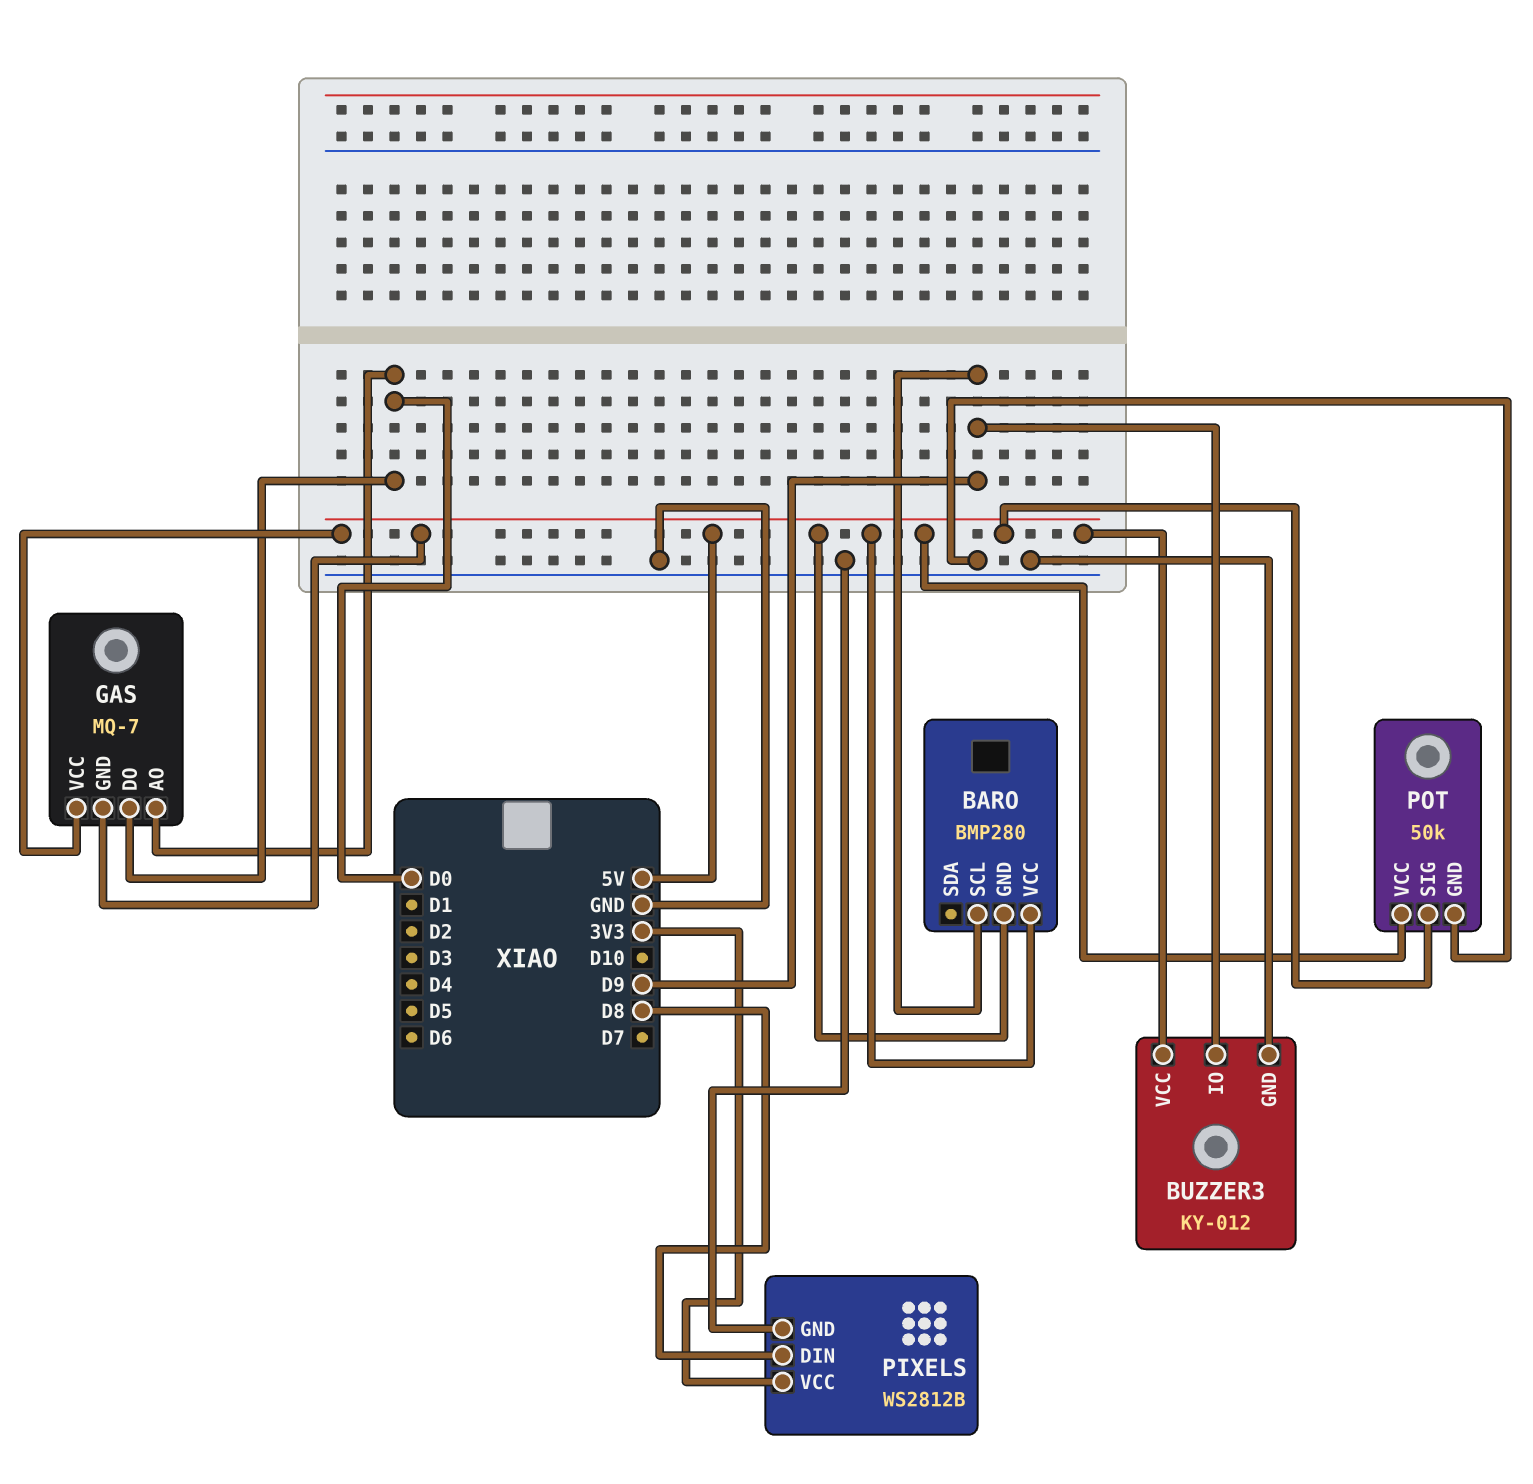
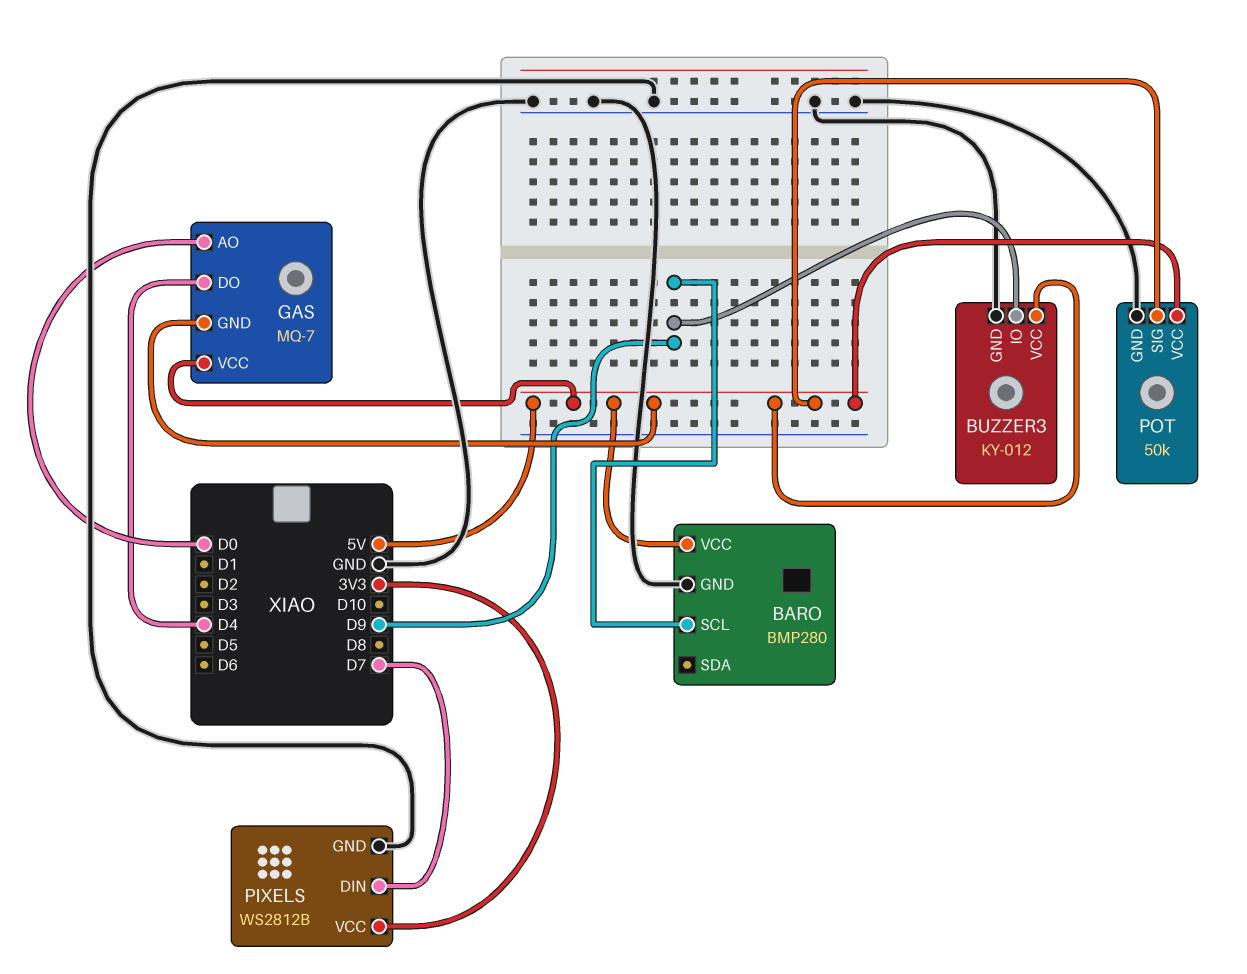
BARO pin GND: 5V -> GND
GAS pin DO: D0 -> D4
PIXELS pin DIN: D8 -> D7

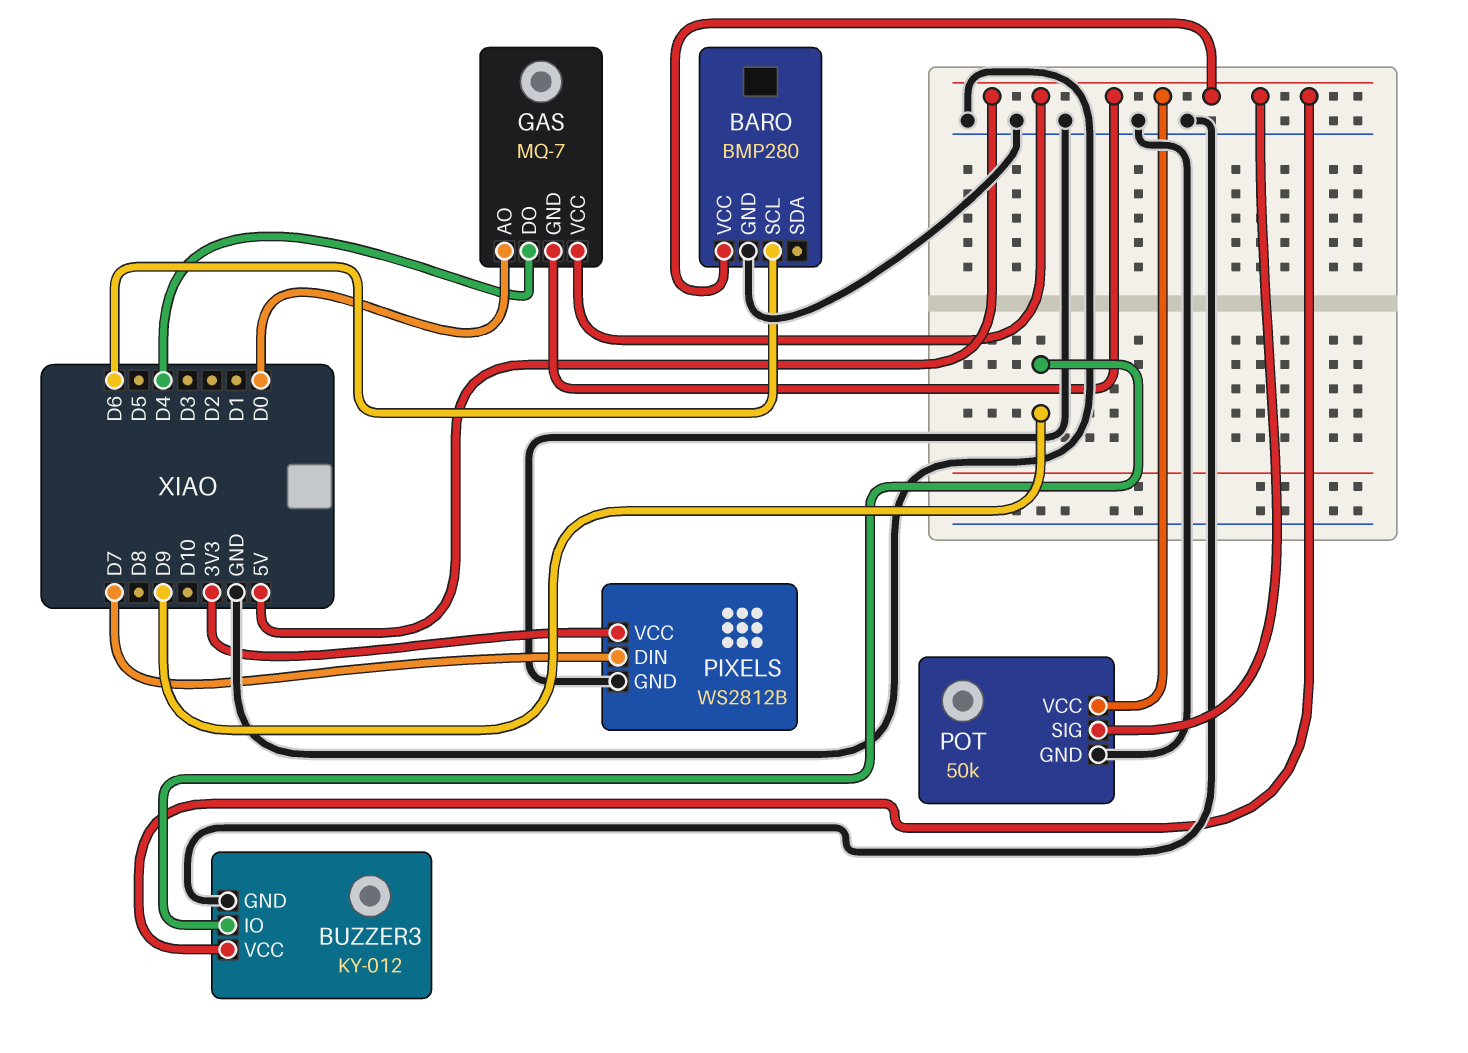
BARO pin SCL: D9 -> D6

